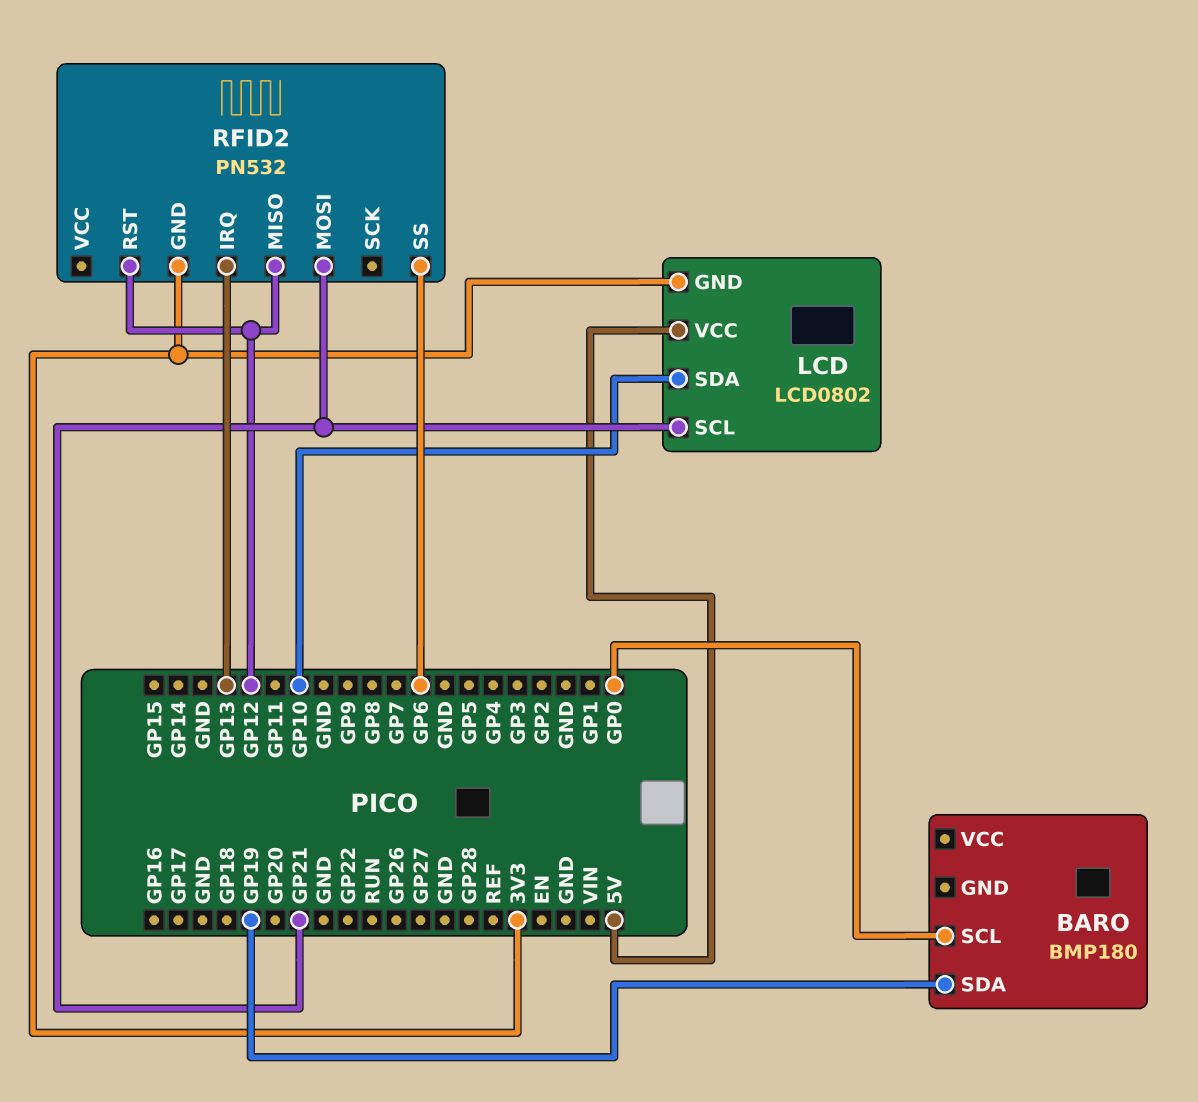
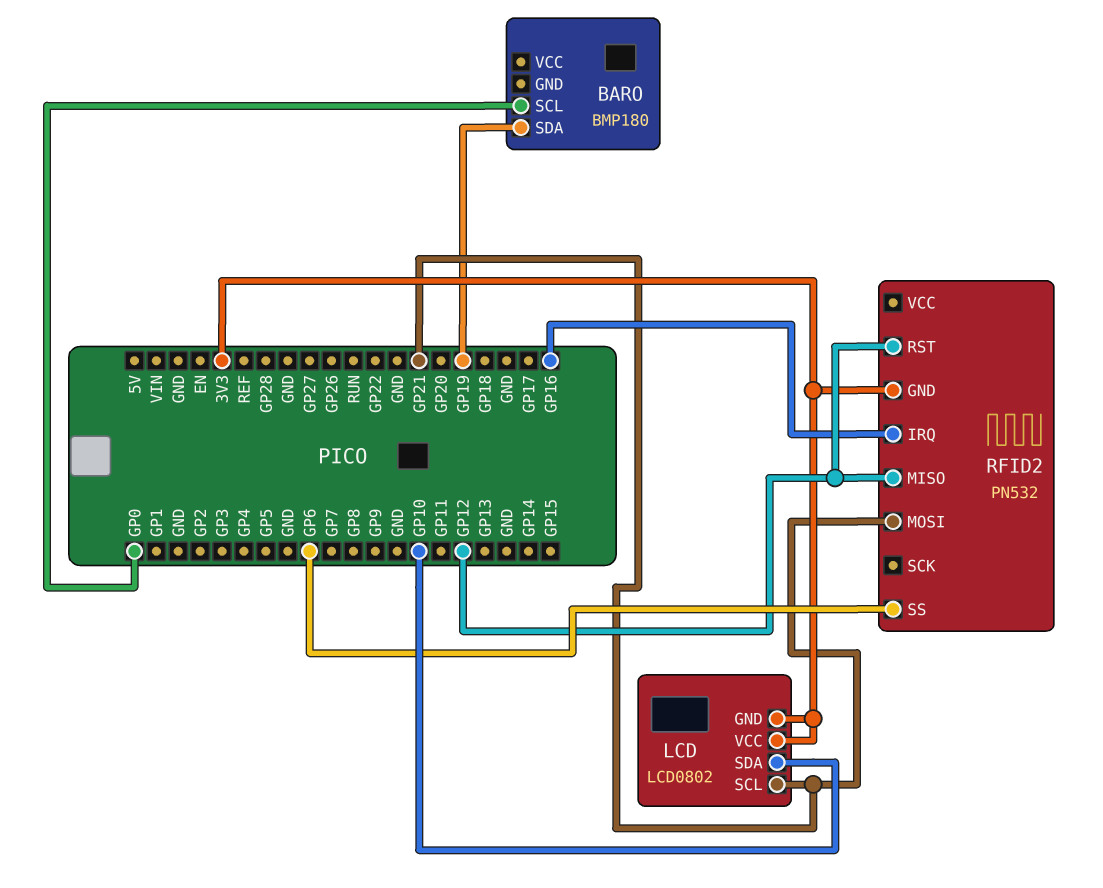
LCD pin VCC: 5V -> 3V3
RFID2 pin IRQ: GP13 -> GP16

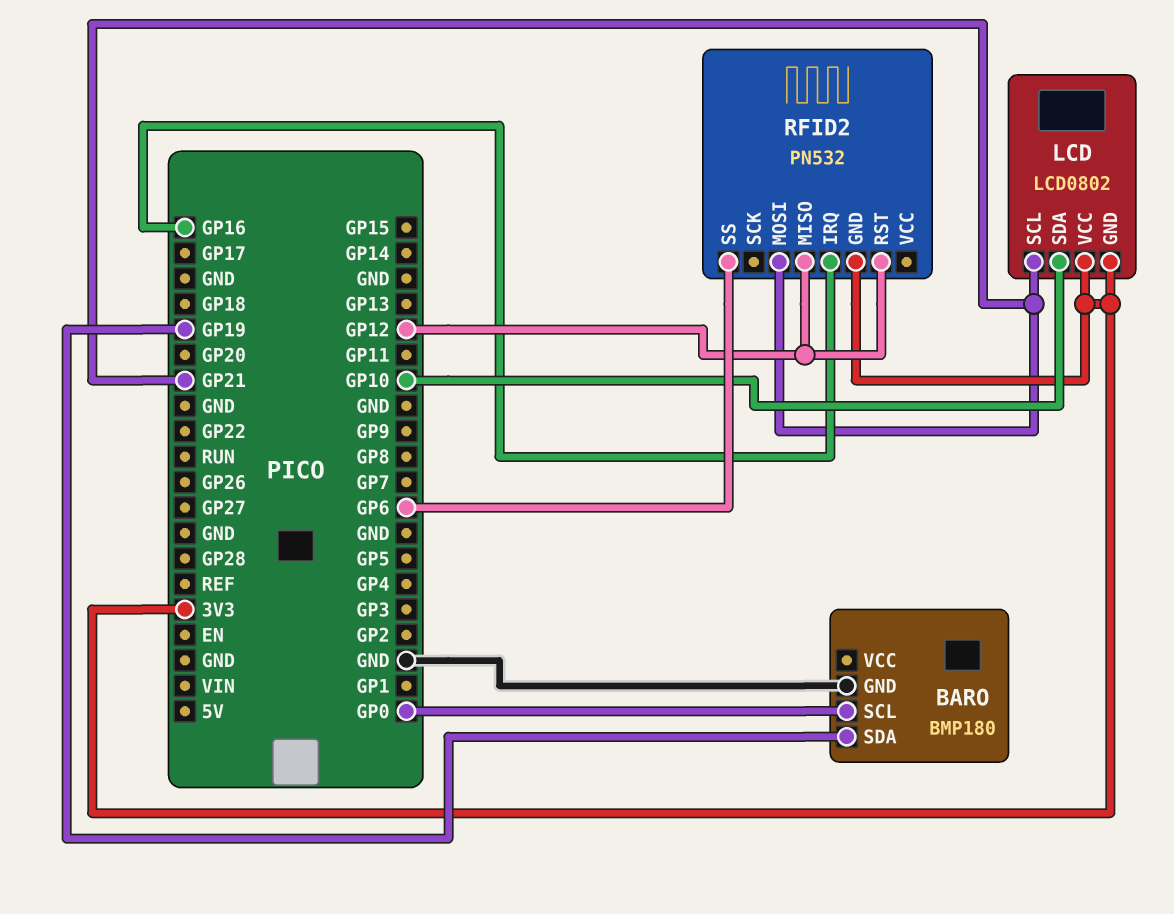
BARO pin GND: none -> GND

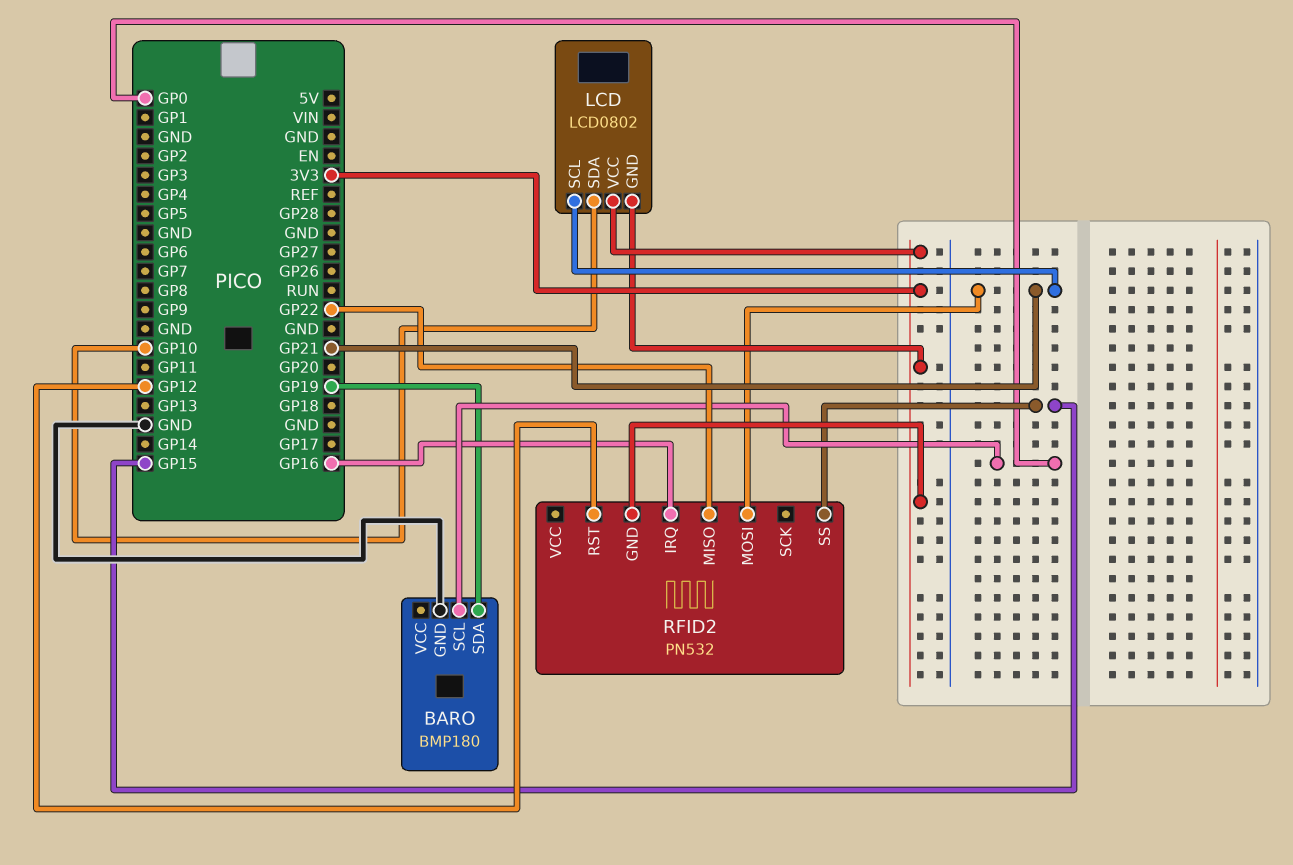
RFID2 pin MISO: GP12 -> GP22
RFID2 pin SS: GP6 -> GP15

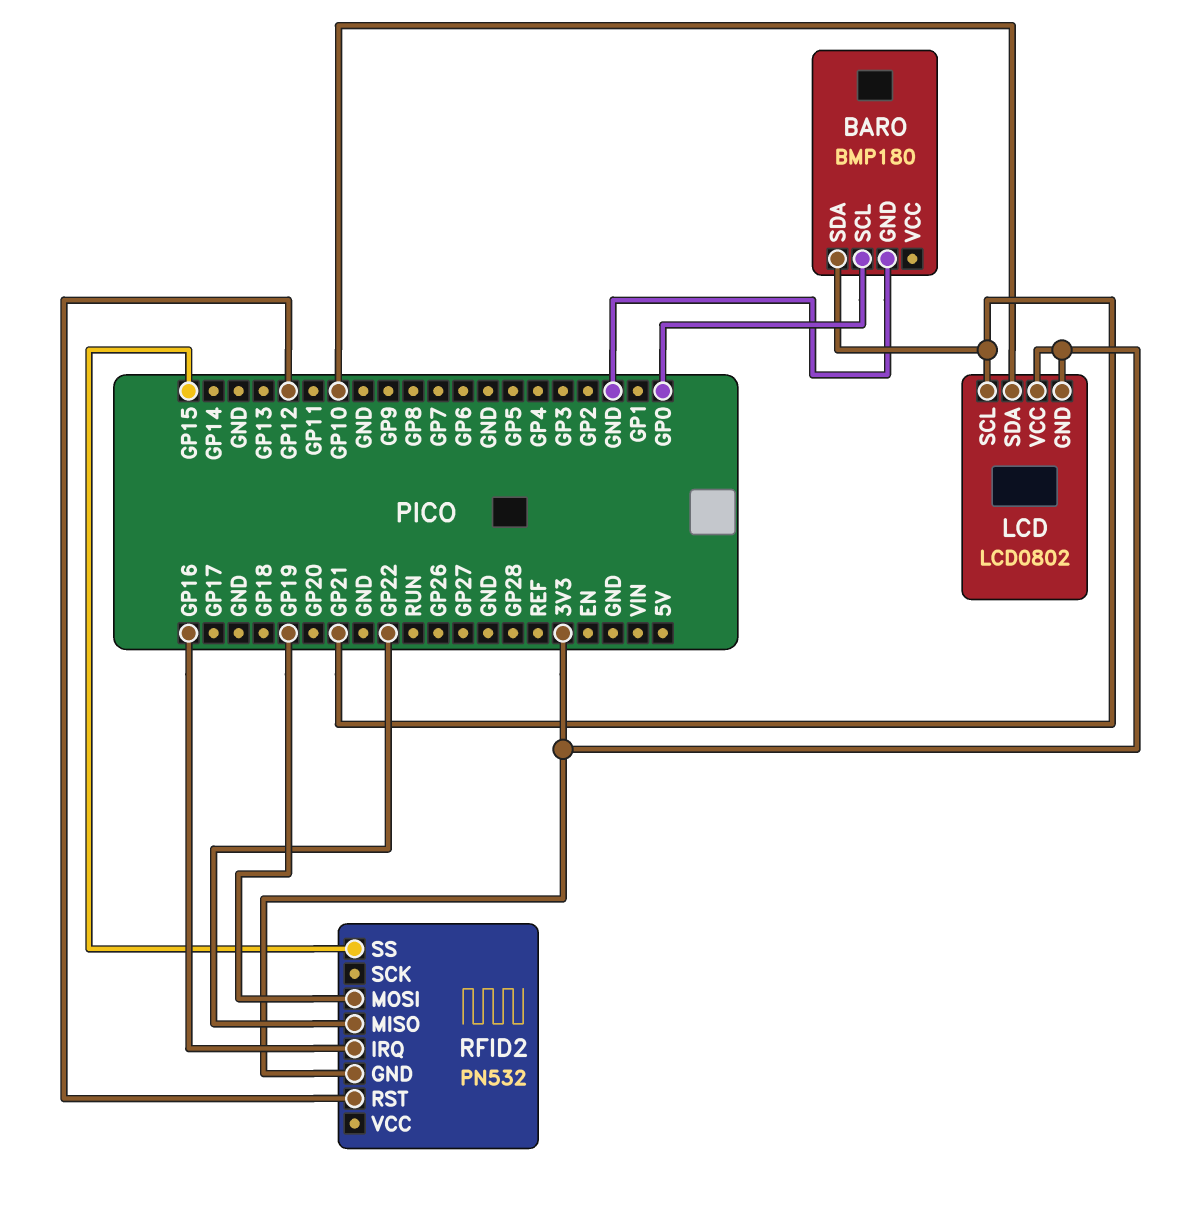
BARO pin SDA: GP19 -> GP21
RFID2 pin MOSI: GP21 -> GP19

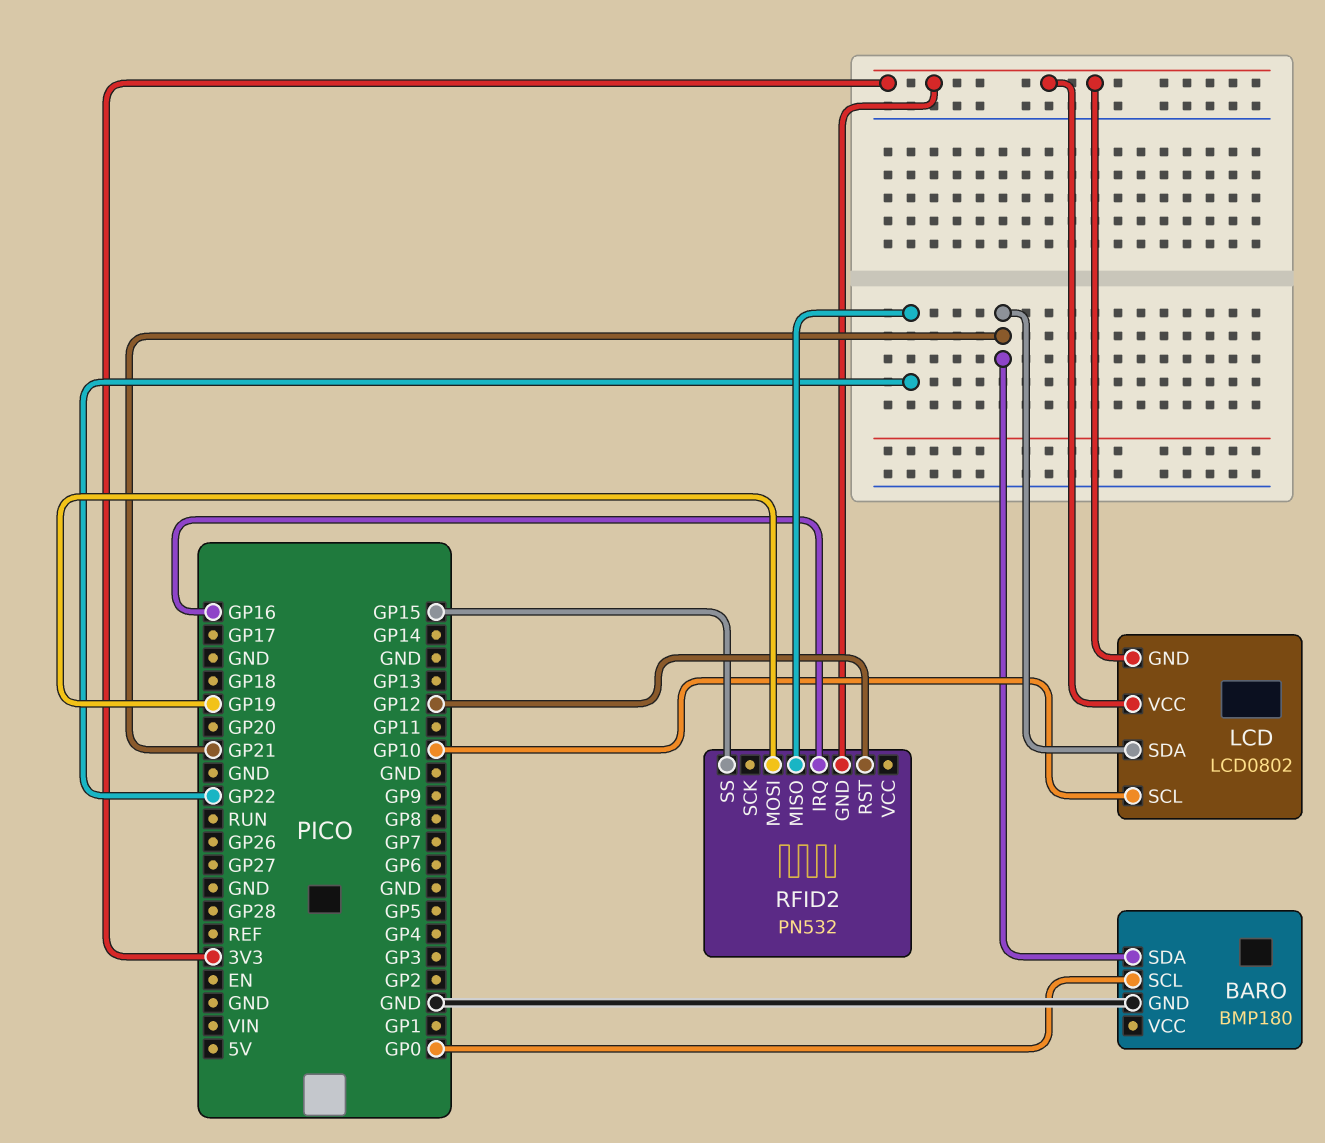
LCD pin SCL: GP21 -> GP10
LCD pin SDA: GP10 -> GP21

